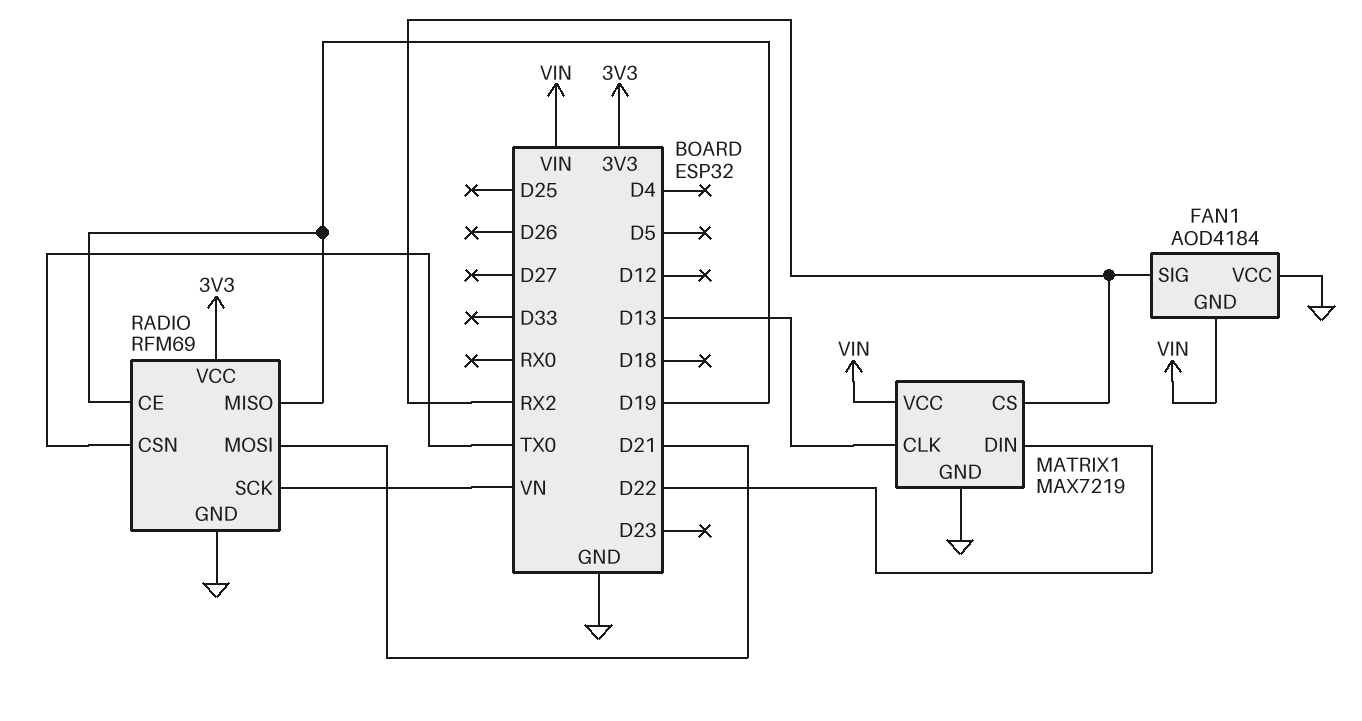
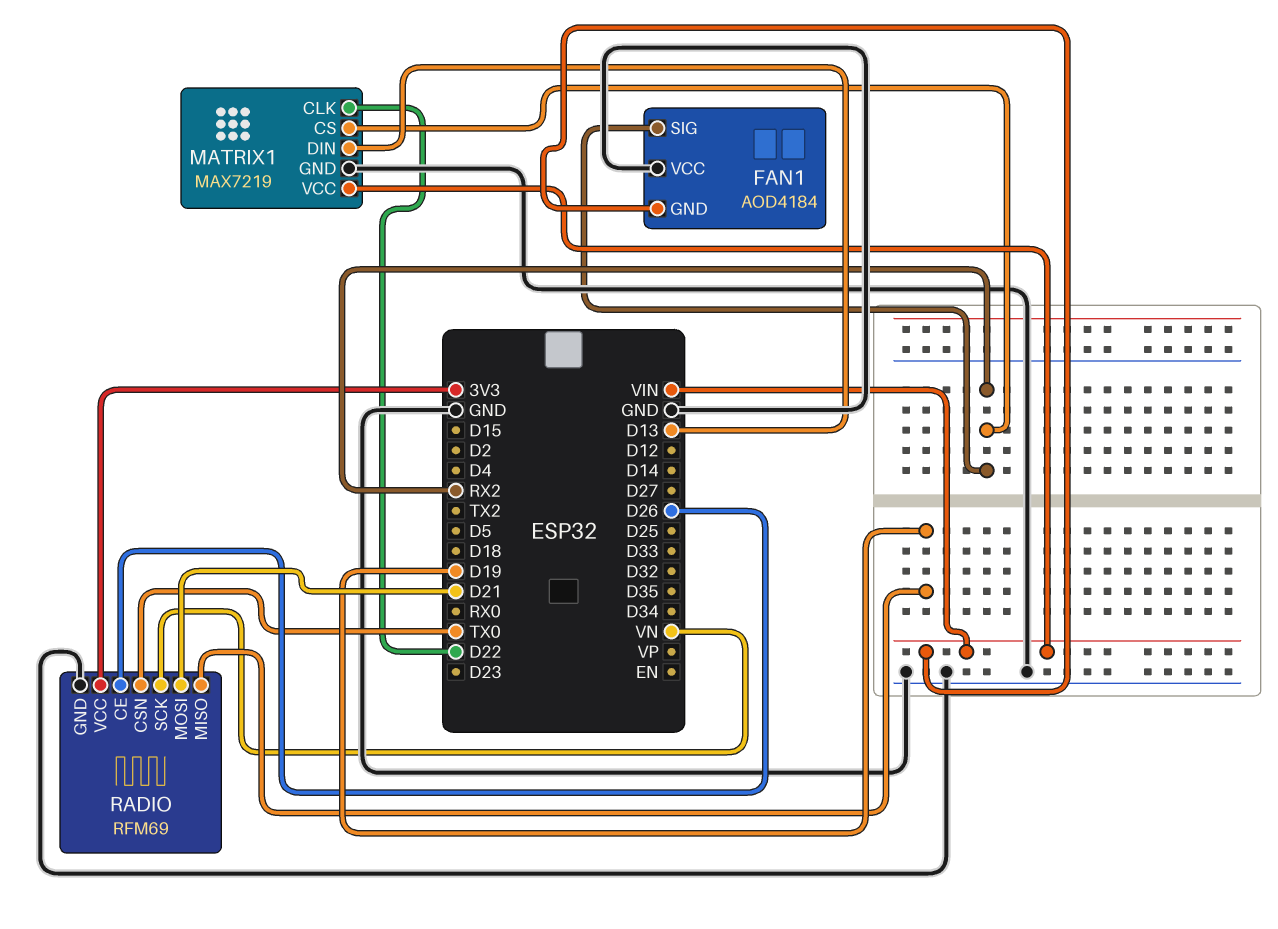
MATRIX1 pin CLK: D13 -> D22
MATRIX1 pin DIN: D22 -> D13
RADIO pin CE: D19 -> D26

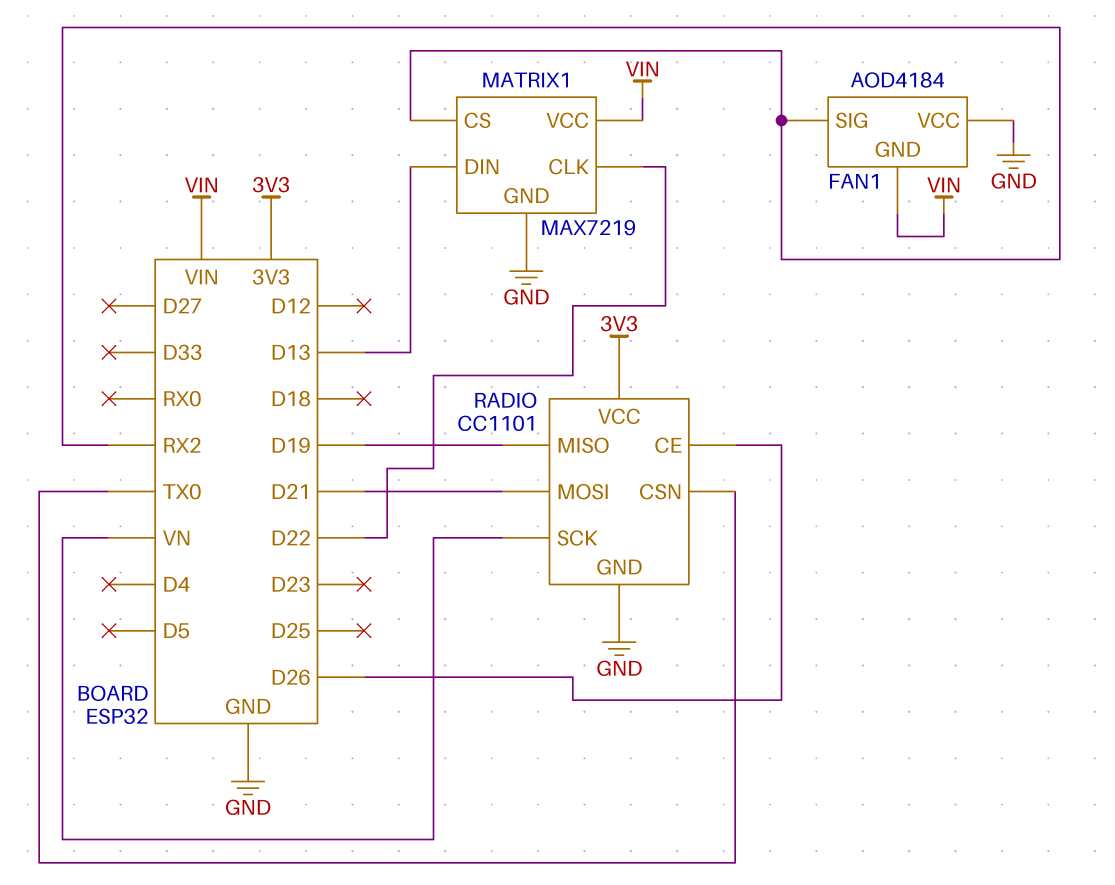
RADIO: RFM69 -> CC1101

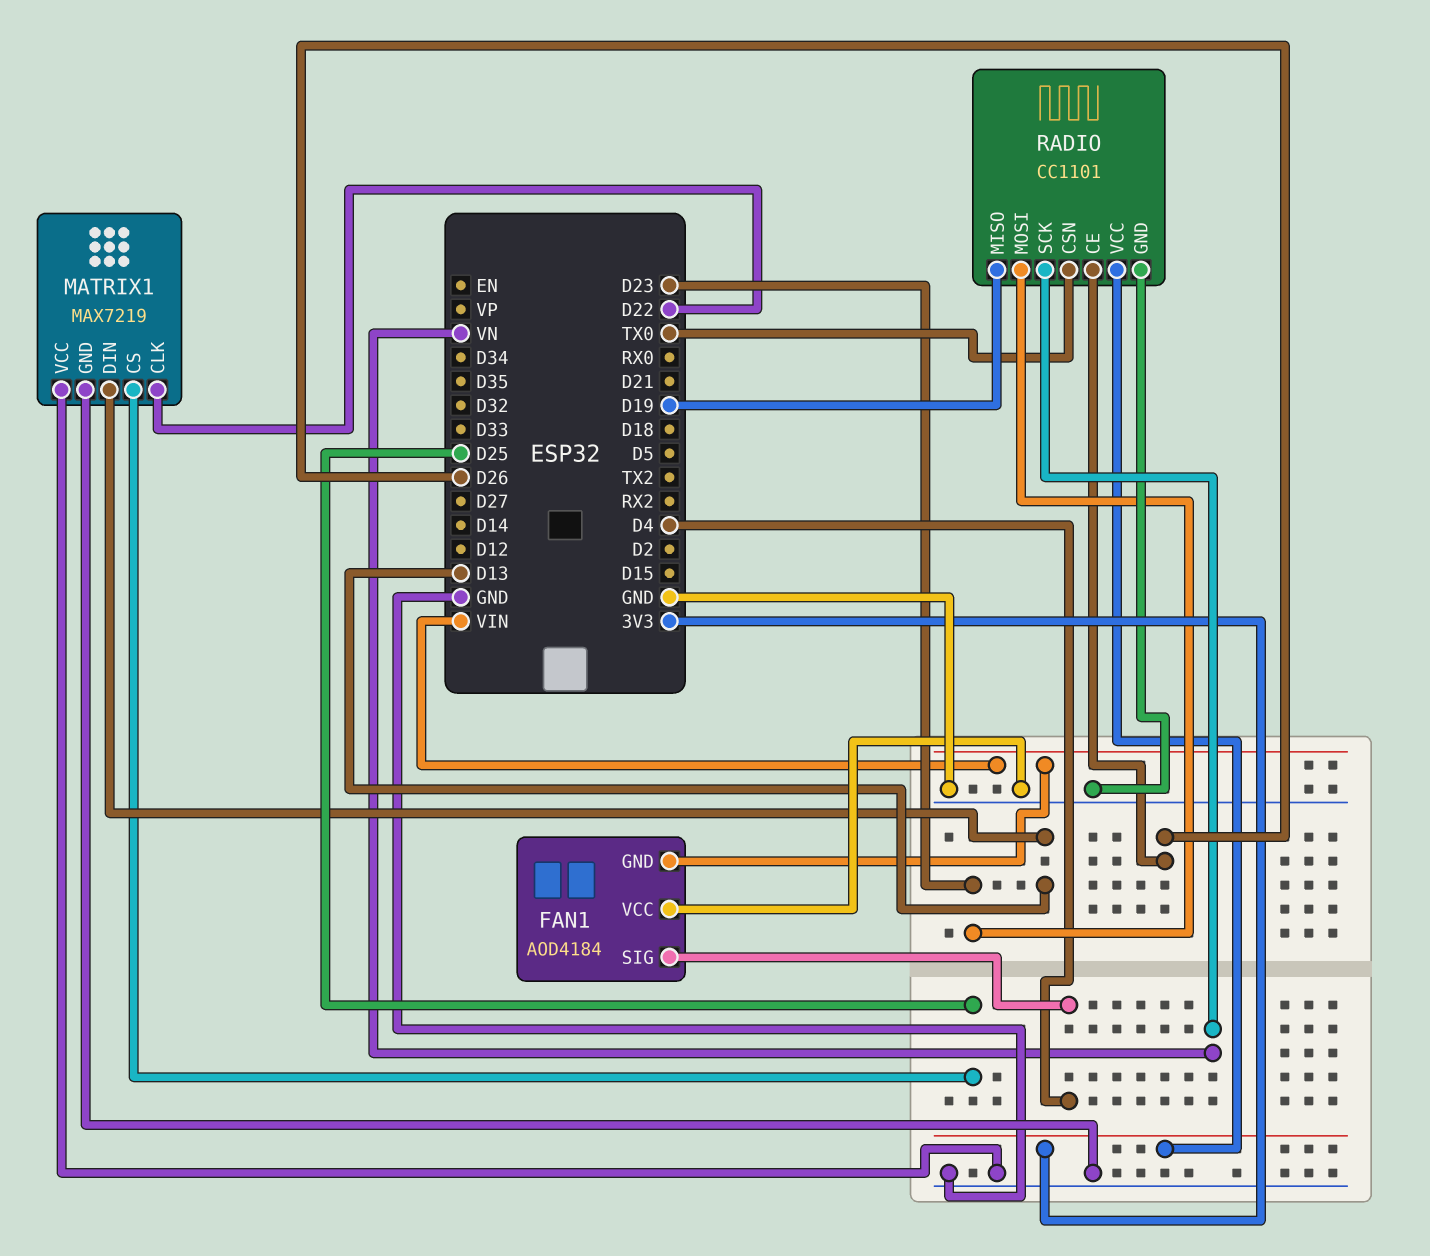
FAN1 pin SIG: RX2 -> D4
MATRIX1 pin CS: RX2 -> D25
MATRIX1 pin VCC: VIN -> GND
RADIO pin MOSI: D21 -> D23

